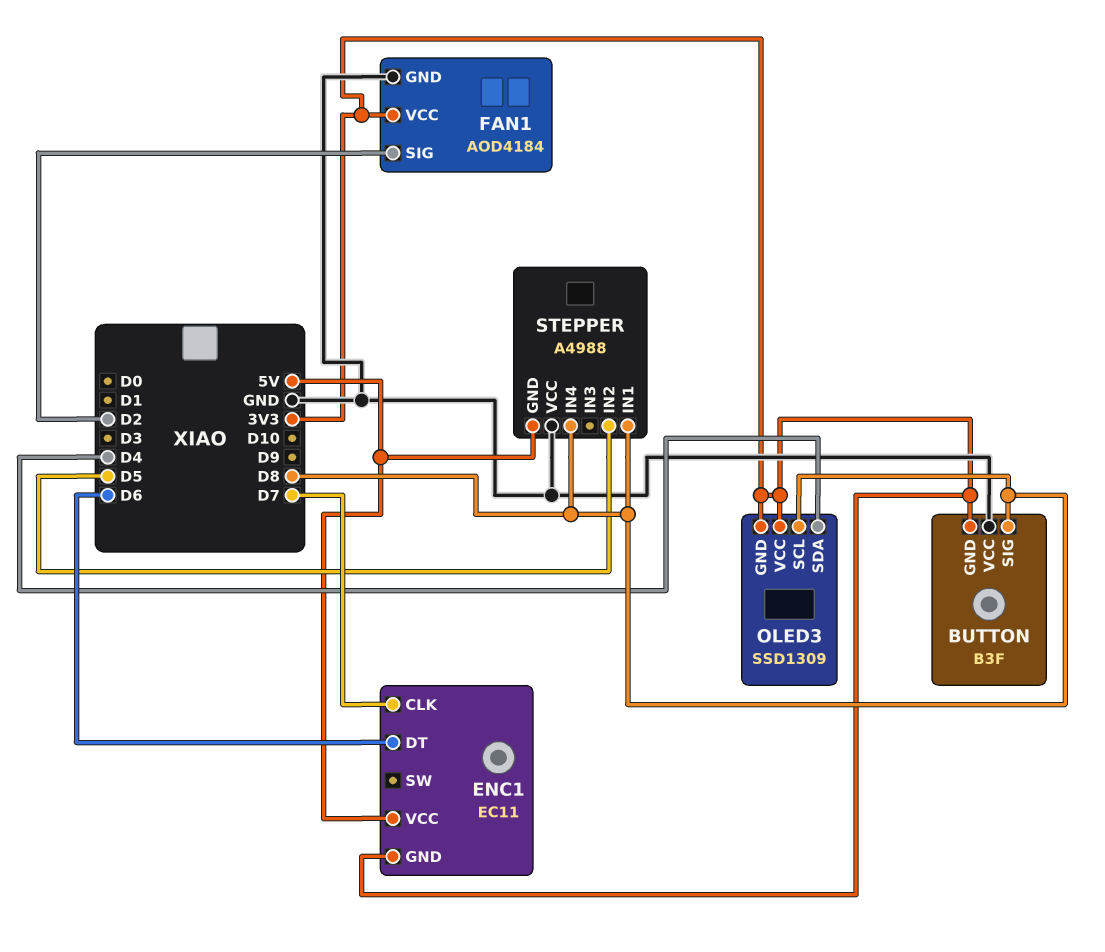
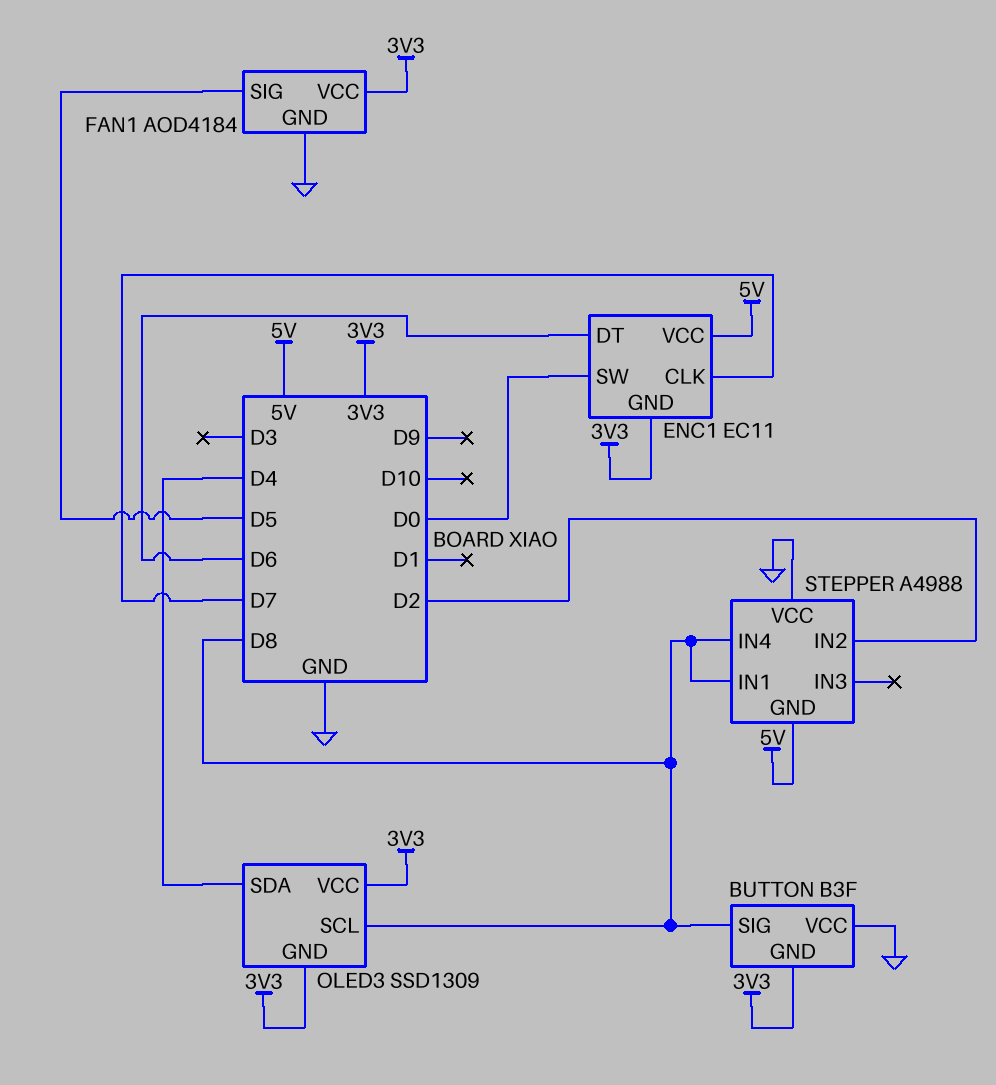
ENC1 pin SW: none -> D0
FAN1 pin SIG: D2 -> D5
STEPPER pin IN2: D5 -> D2

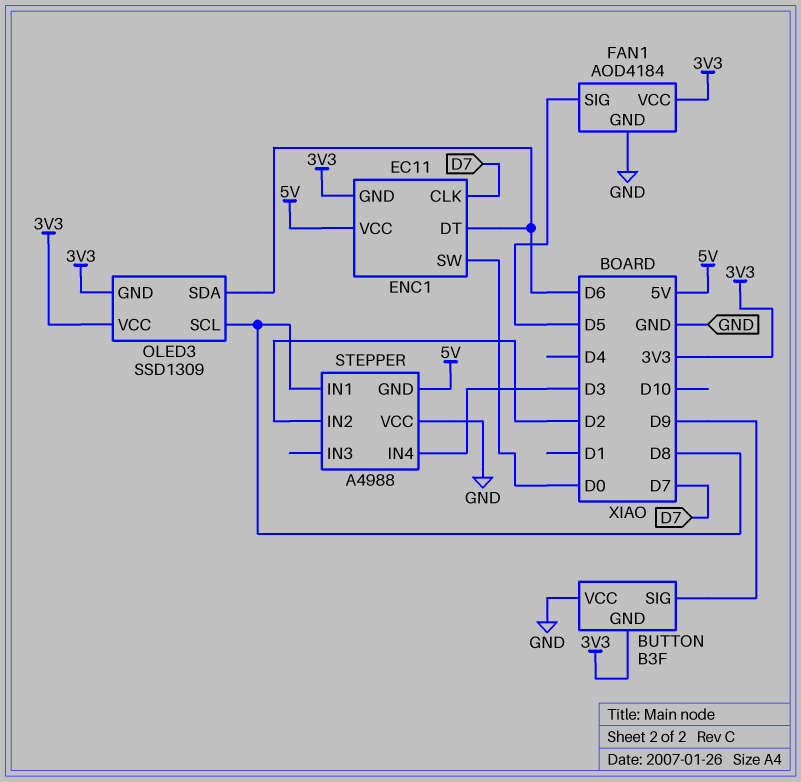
BUTTON pin SIG: D8 -> D9
OLED3 pin SDA: D4 -> D6
STEPPER pin IN4: D8 -> D3

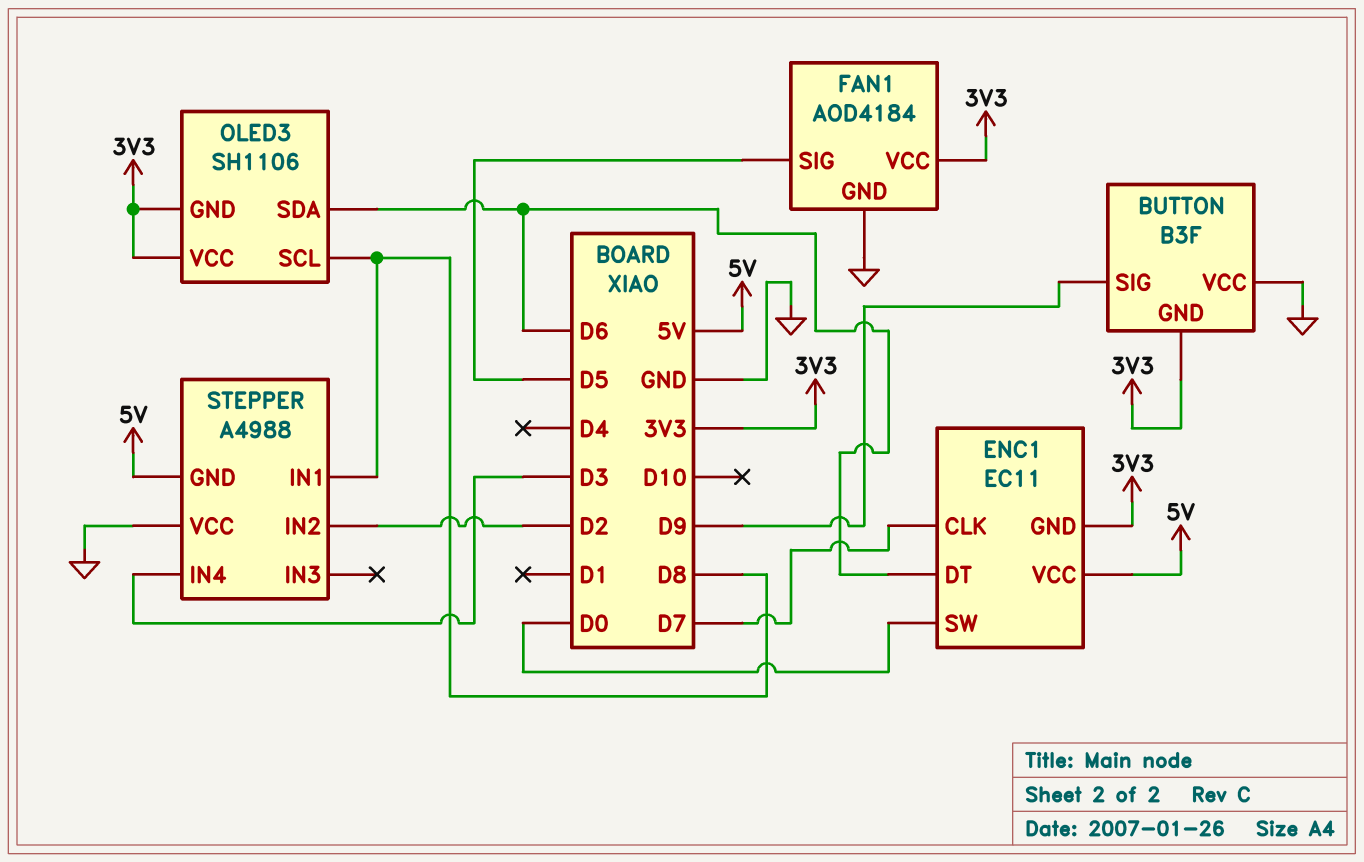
OLED3: SSD1309 -> SH1106

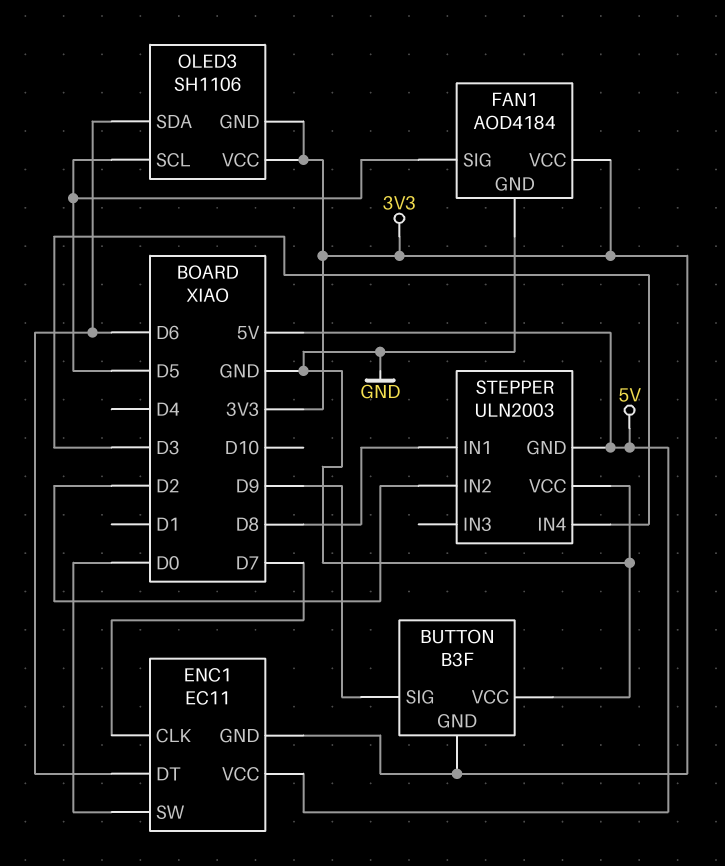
OLED3 pin SCL: D8 -> D5
STEPPER: A4988 -> ULN2003

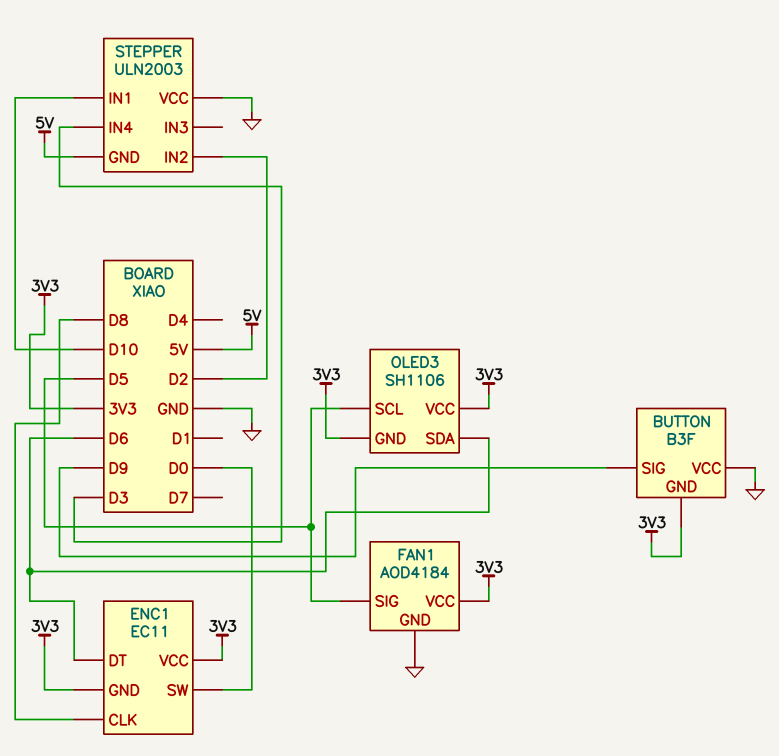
ENC1 pin CLK: D7 -> D8
ENC1 pin VCC: 5V -> 3V3
STEPPER pin IN1: D8 -> D10

